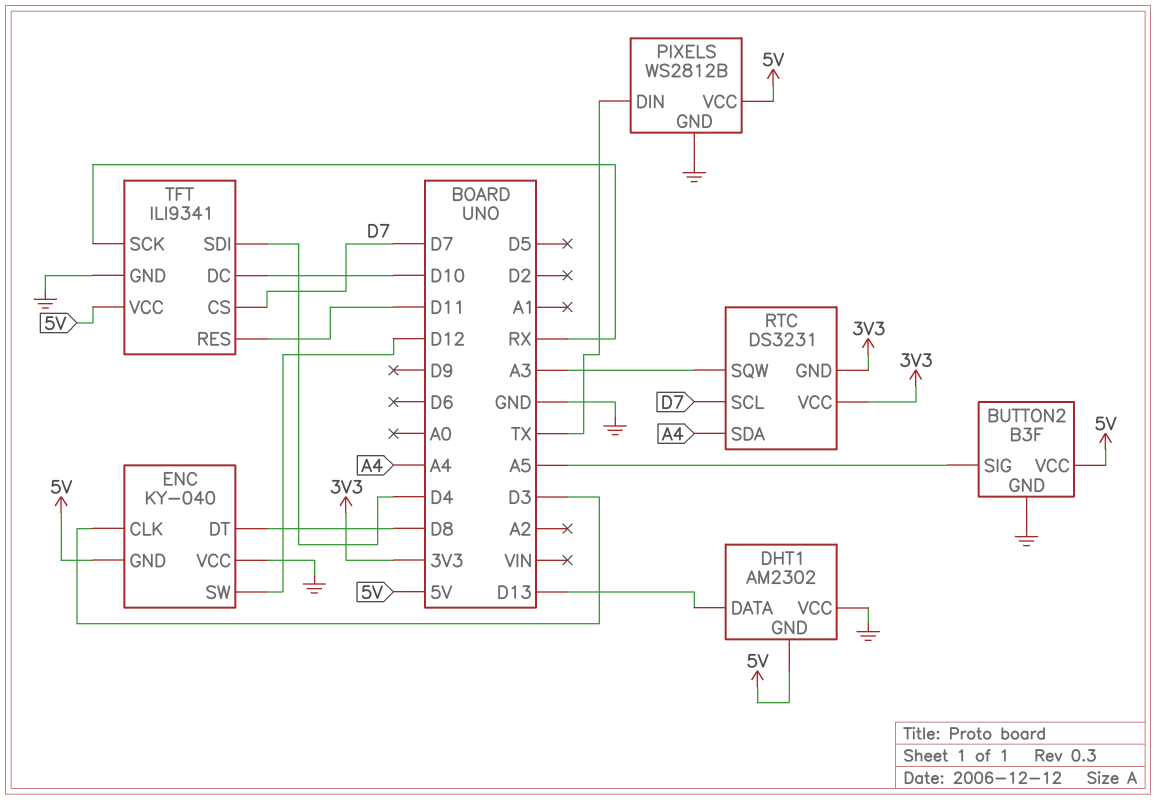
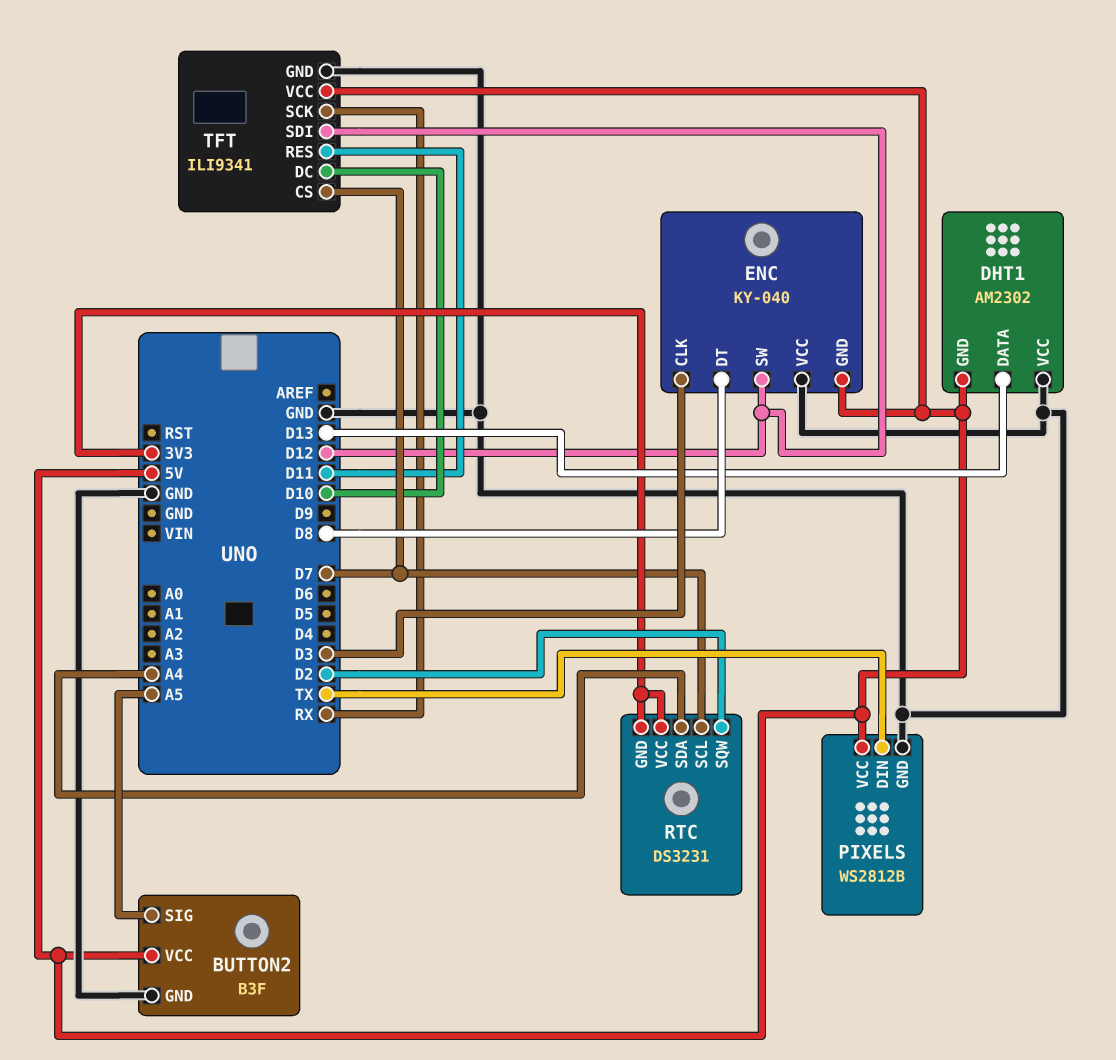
RTC pin SQW: A3 -> D2
TFT pin SDI: D4 -> D12

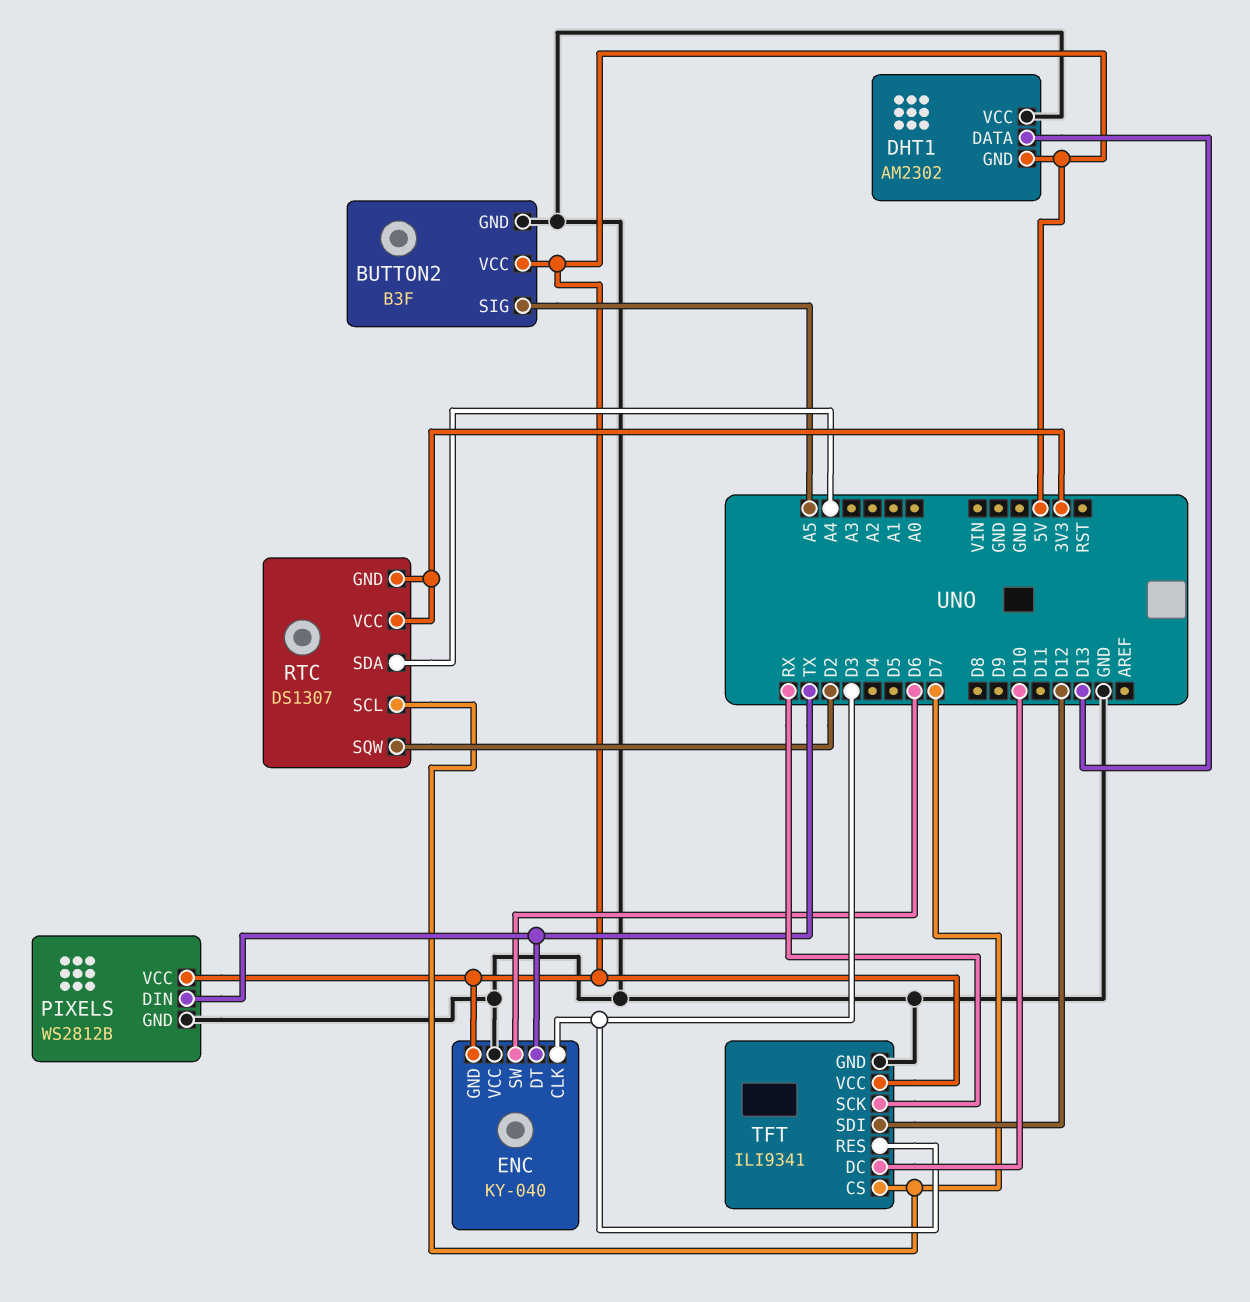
ENC pin DT: D8 -> TX
ENC pin SW: D12 -> D6
RTC: DS3231 -> DS1307
TFT pin RES: D11 -> D3

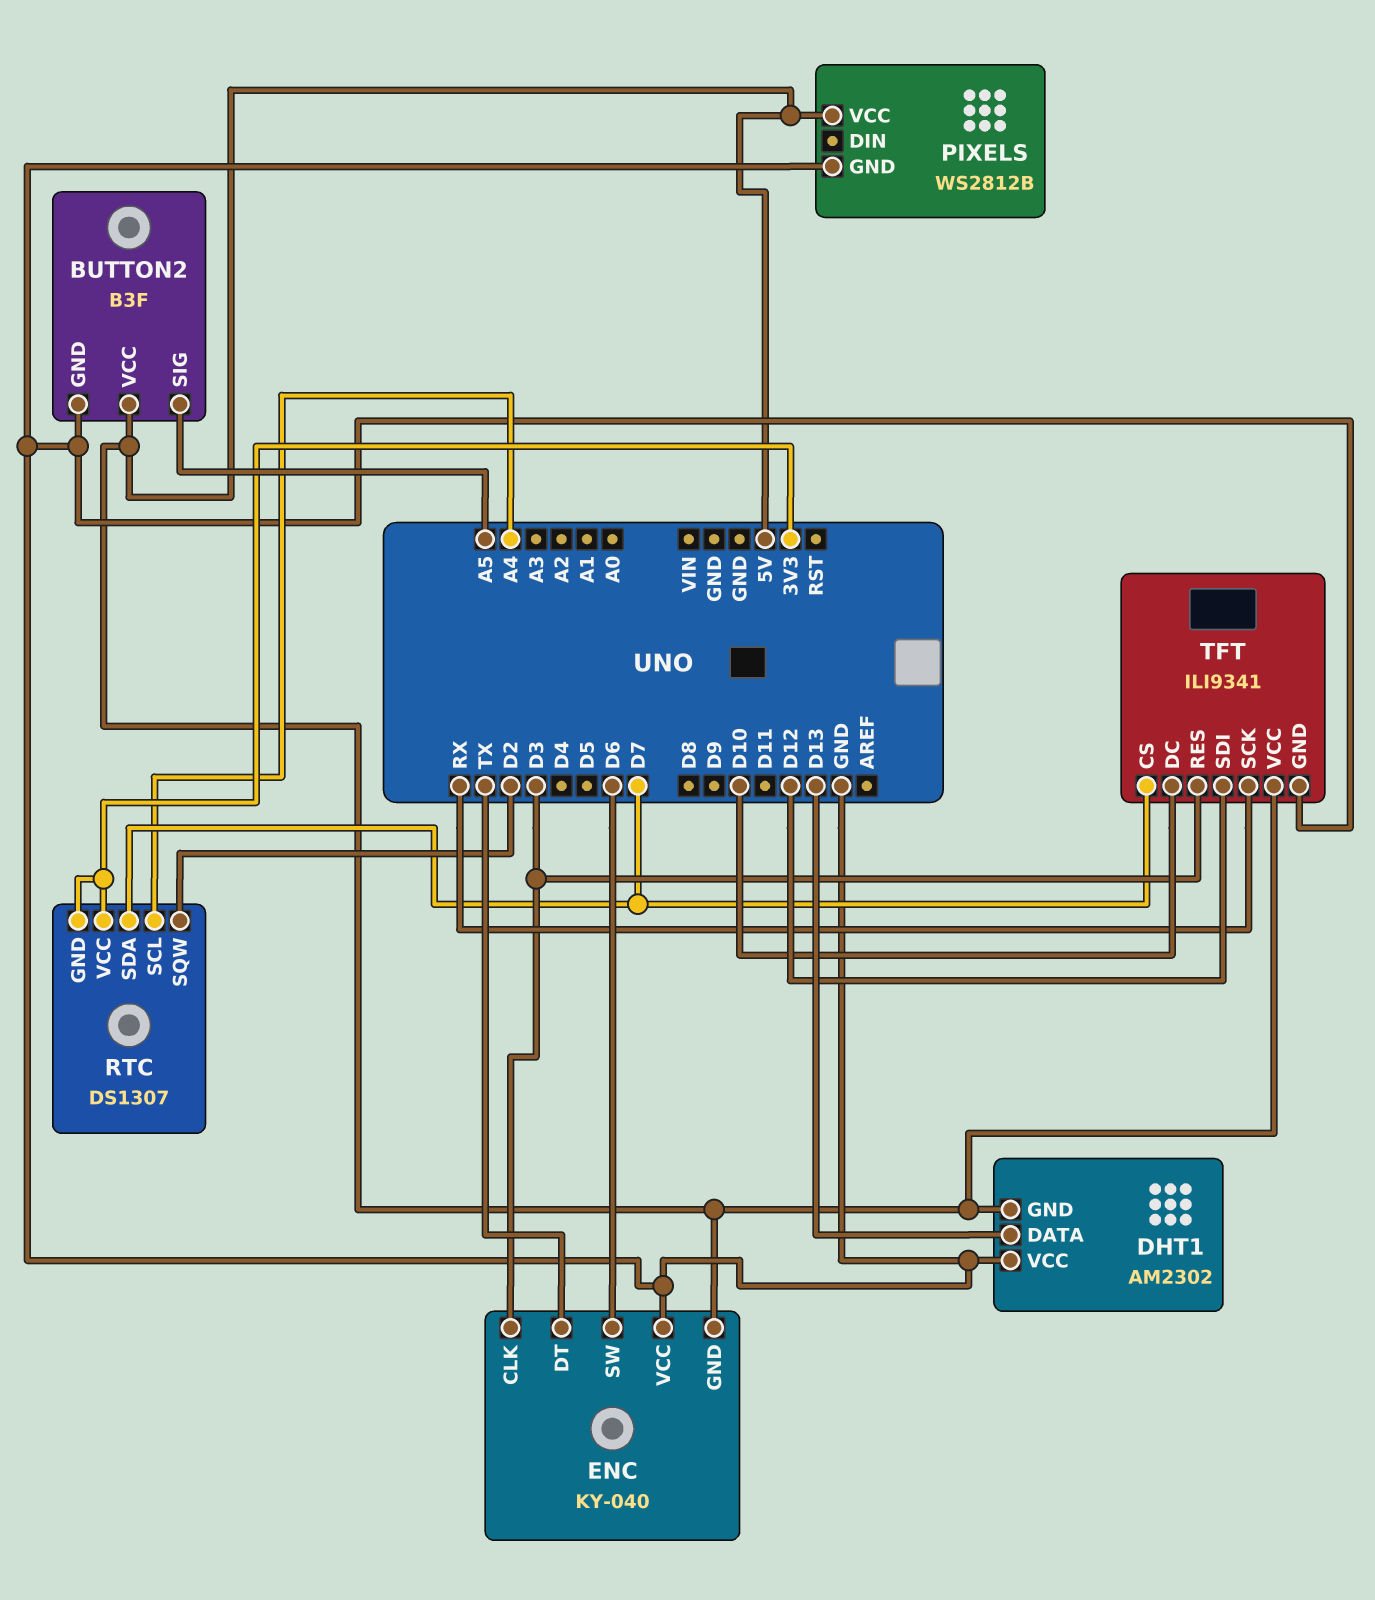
PIXELS pin DIN: TX -> none
RTC pin SCL: D7 -> A4
RTC pin SDA: A4 -> D7

